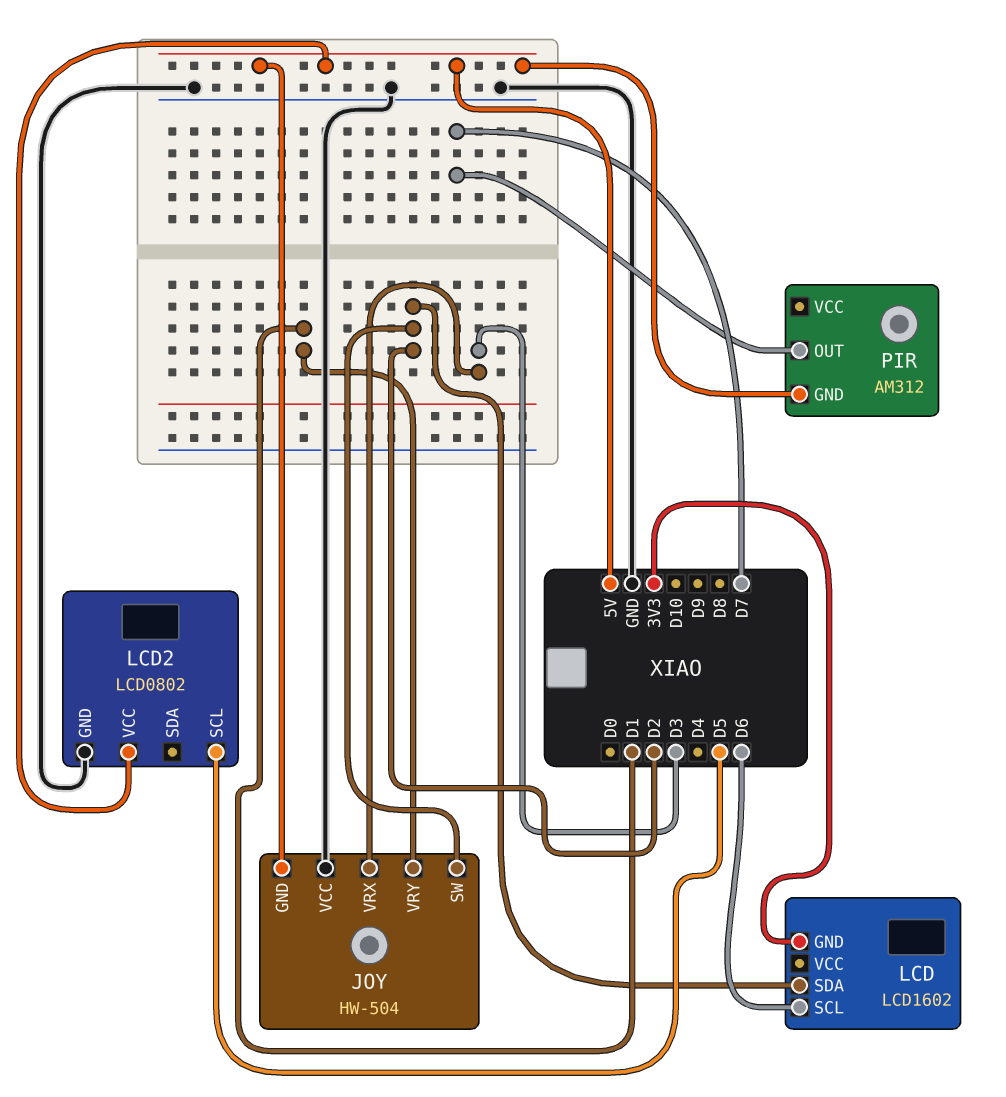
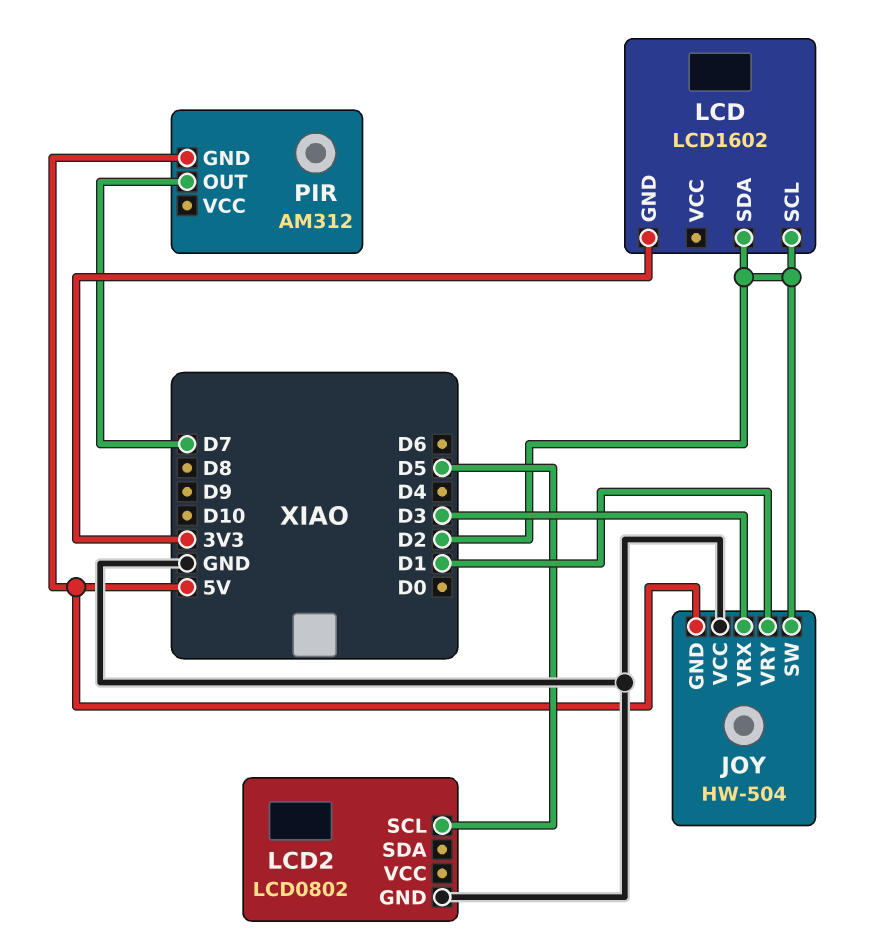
LCD pin SCL: D6 -> D2
LCD2 pin VCC: 5V -> none

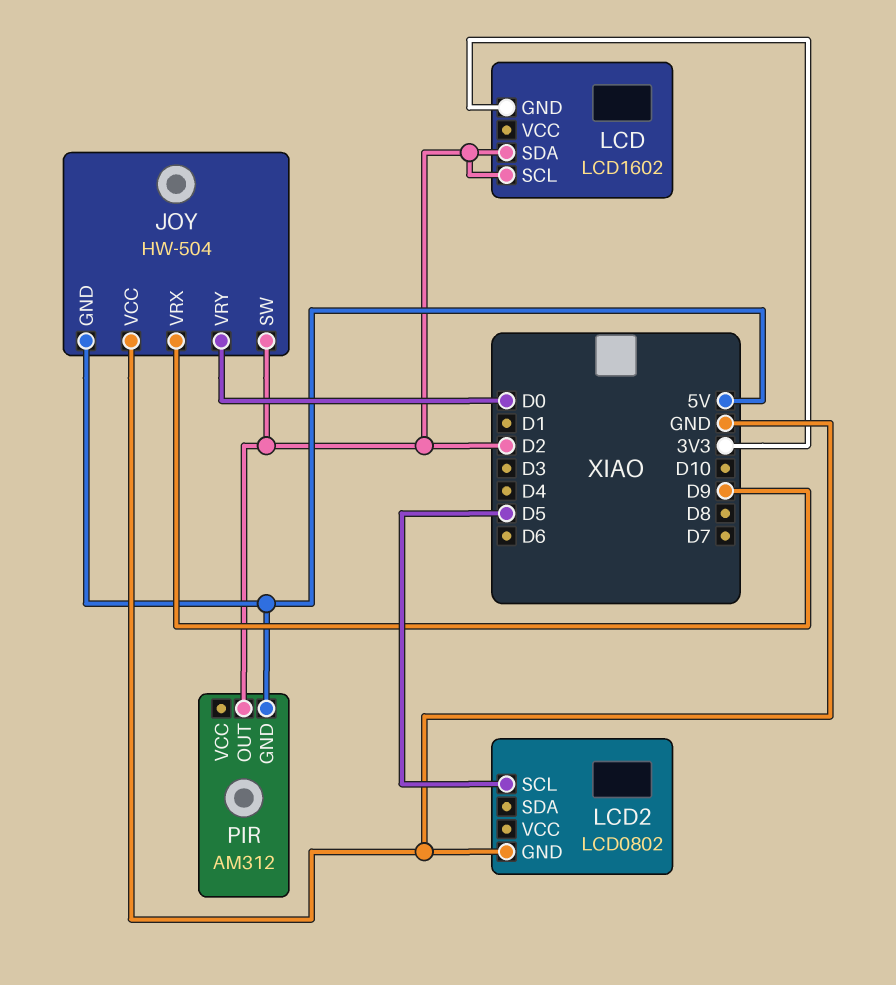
JOY pin VRX: D3 -> D9
JOY pin VRY: D1 -> D0
PIR pin OUT: D7 -> D2

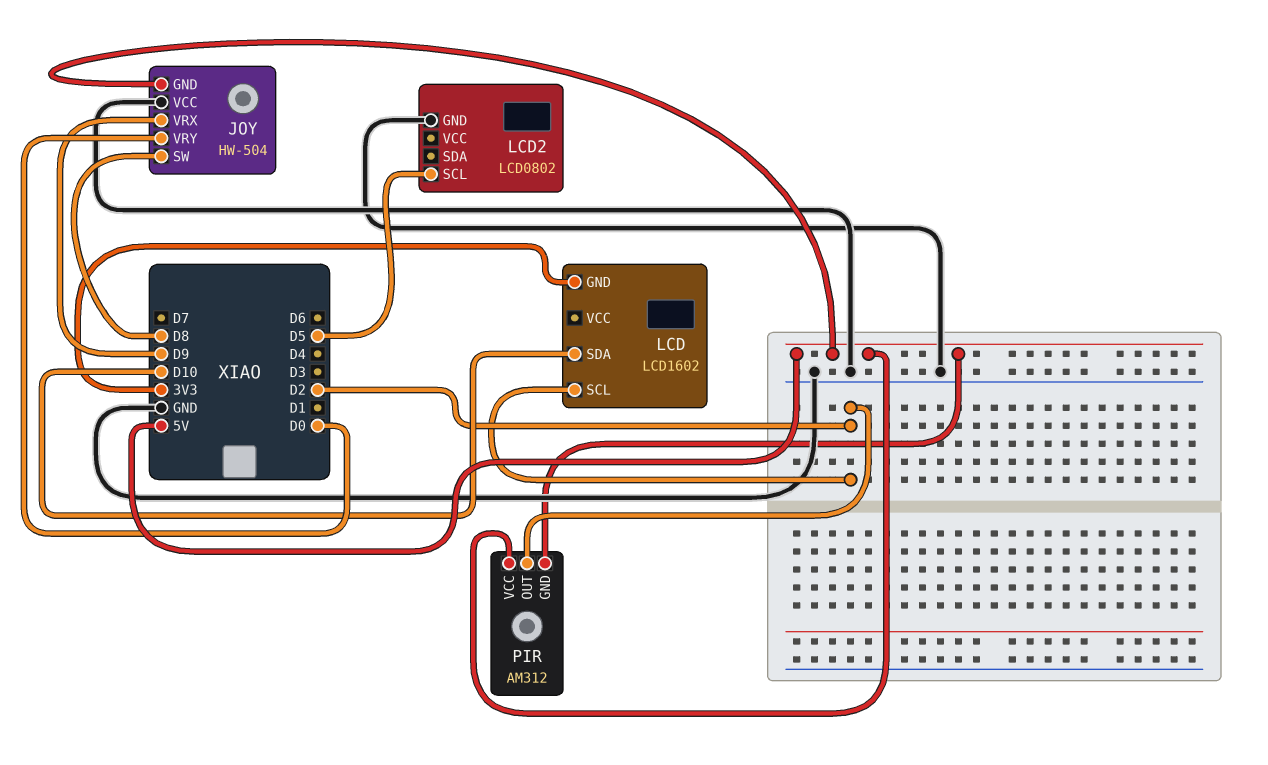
JOY pin SW: D2 -> D8
LCD pin SDA: D2 -> D10
PIR pin VCC: none -> 5V

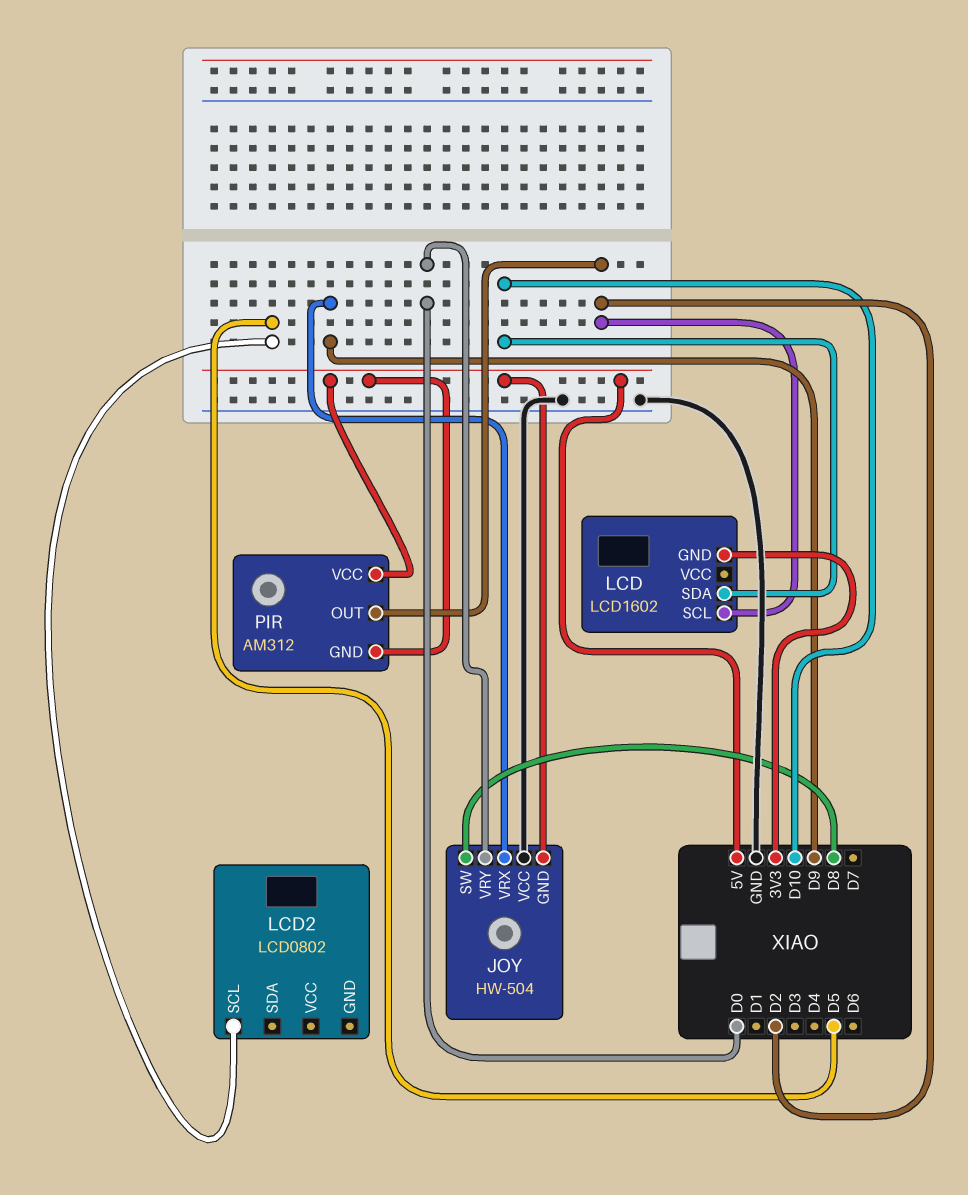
LCD2 pin GND: GND -> none

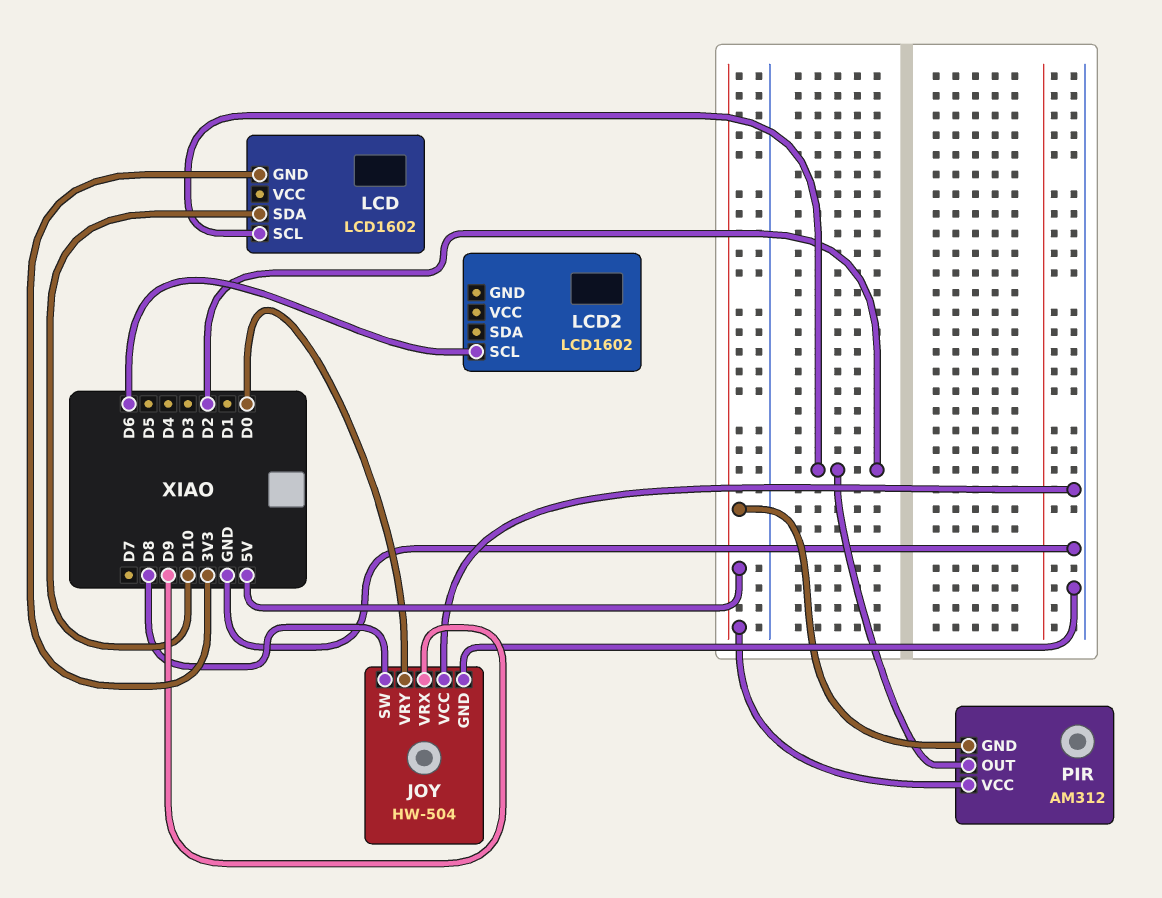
JOY pin GND: 5V -> GND
LCD2: LCD0802 -> LCD1602
LCD2 pin SCL: D5 -> D6

